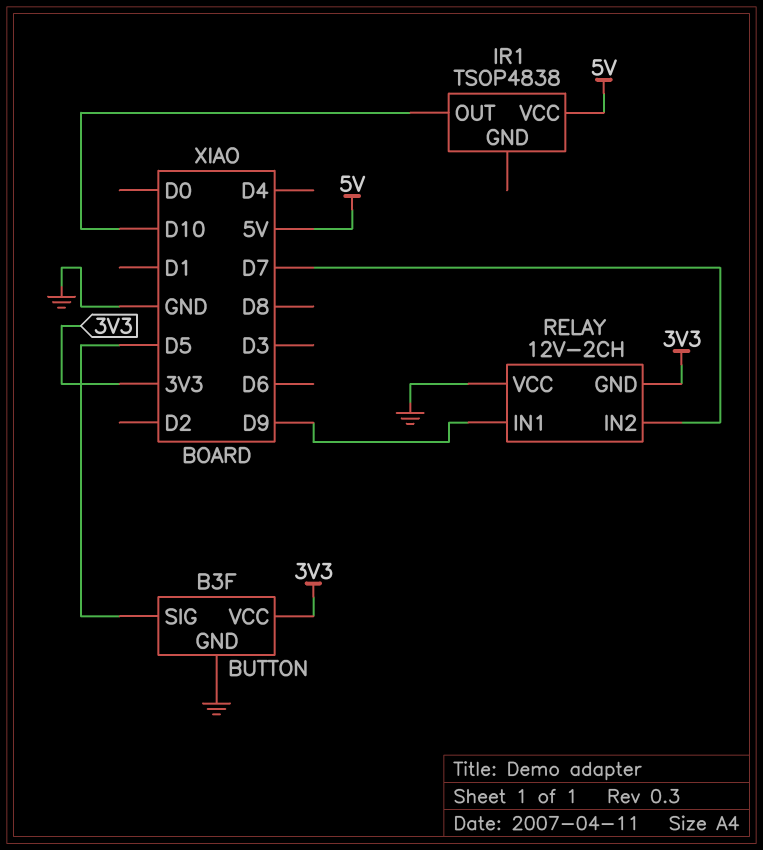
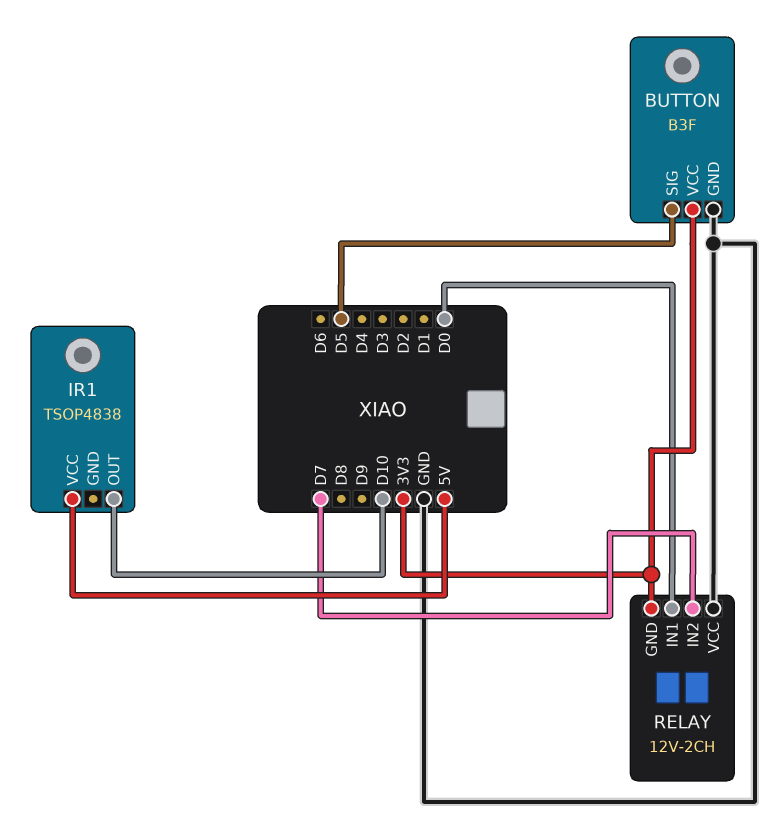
RELAY pin IN1: D9 -> D0

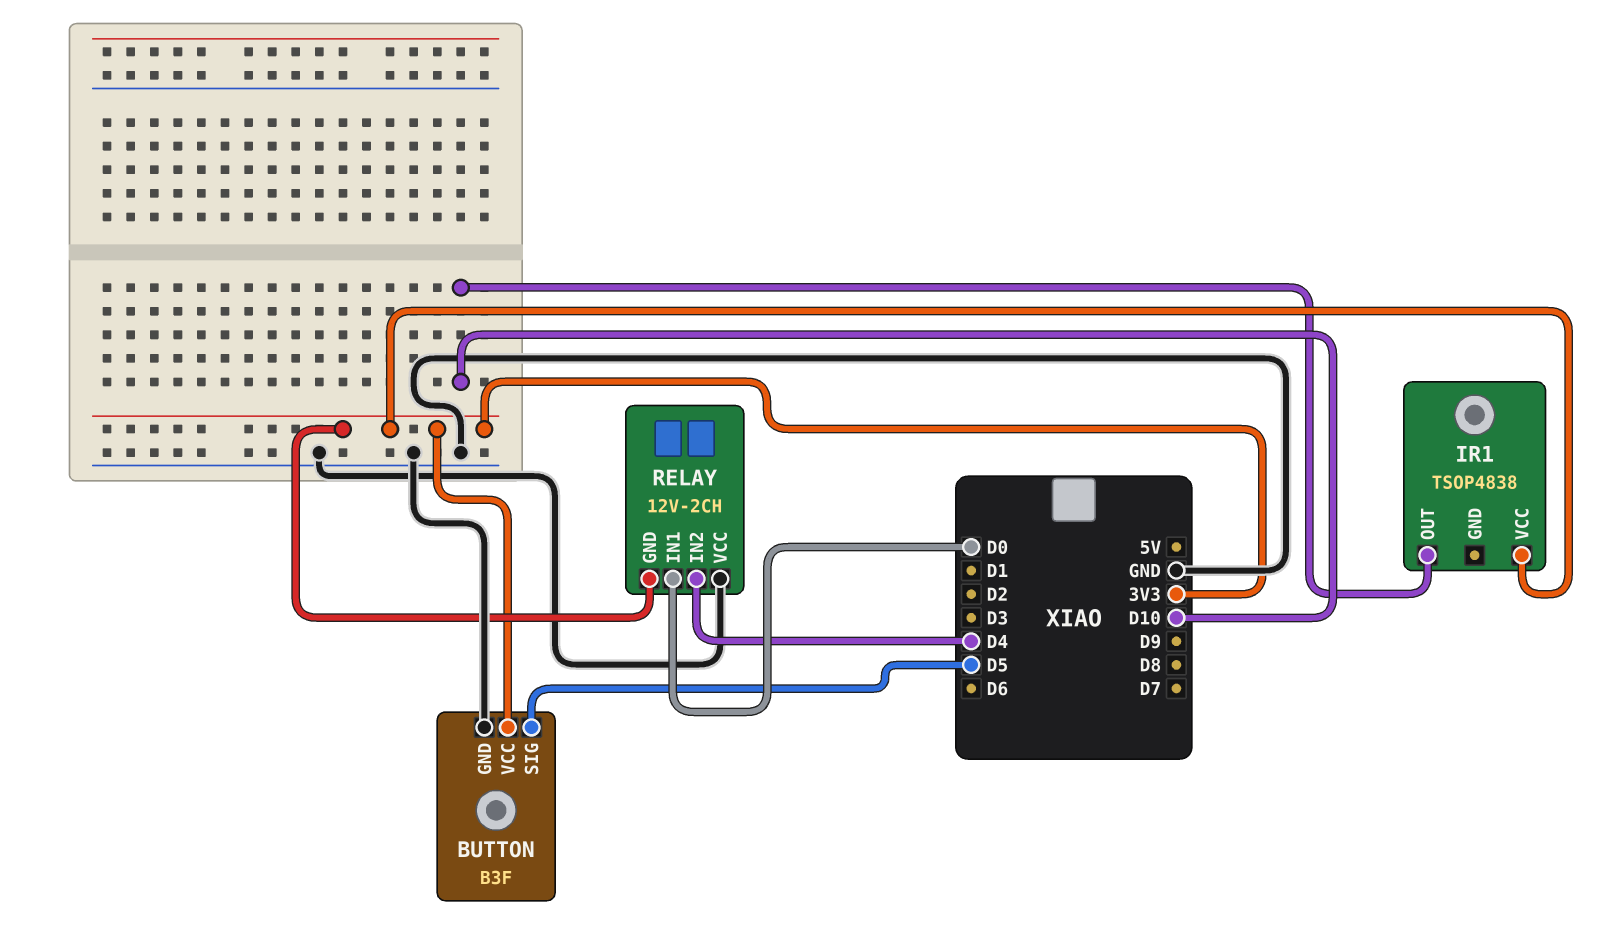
IR1 pin VCC: 5V -> 3V3
RELAY pin IN2: D7 -> D4

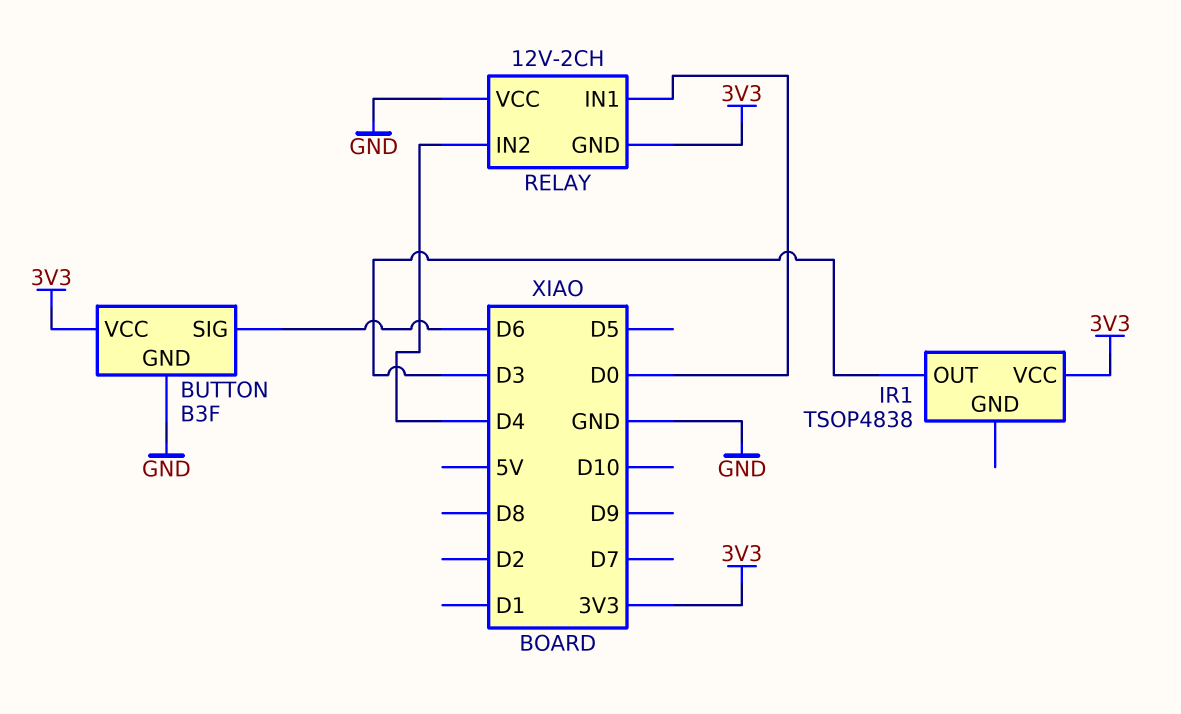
BUTTON pin SIG: D5 -> D6
IR1 pin OUT: D10 -> D3

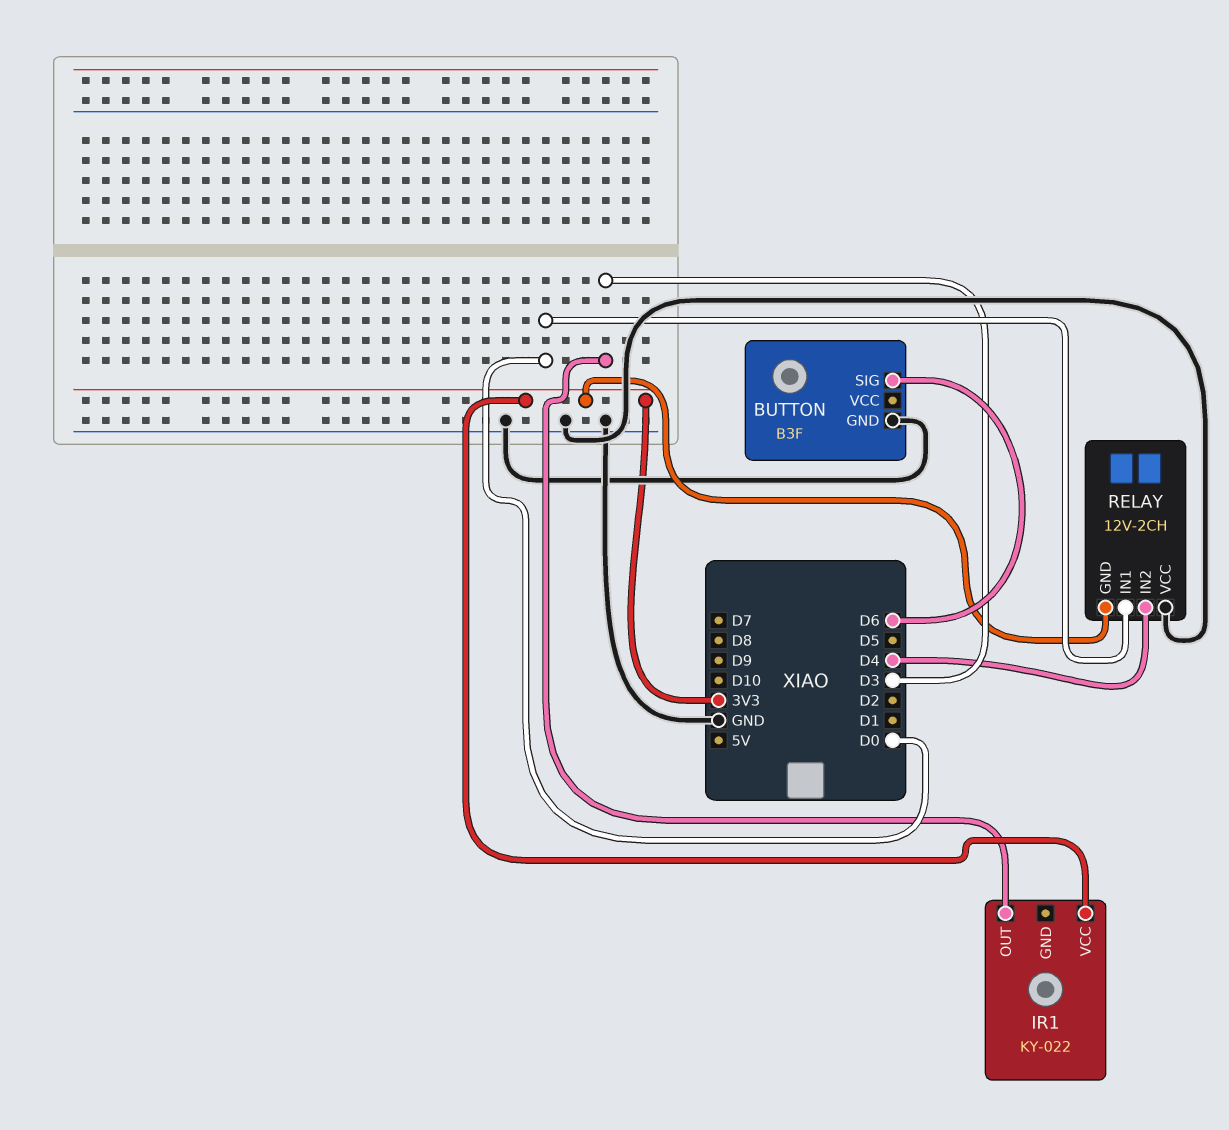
BUTTON pin VCC: 3V3 -> none
IR1: TSOP4838 -> KY-022

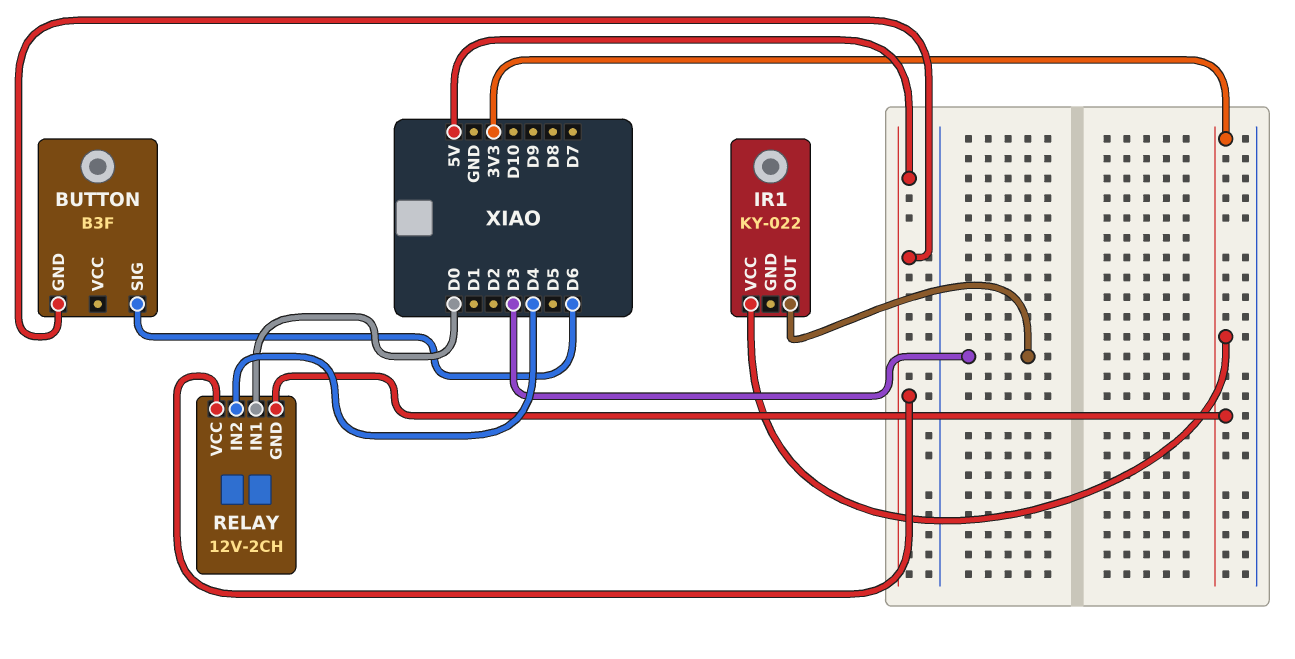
BUTTON pin GND: GND -> 5V
RELAY pin VCC: GND -> 5V

